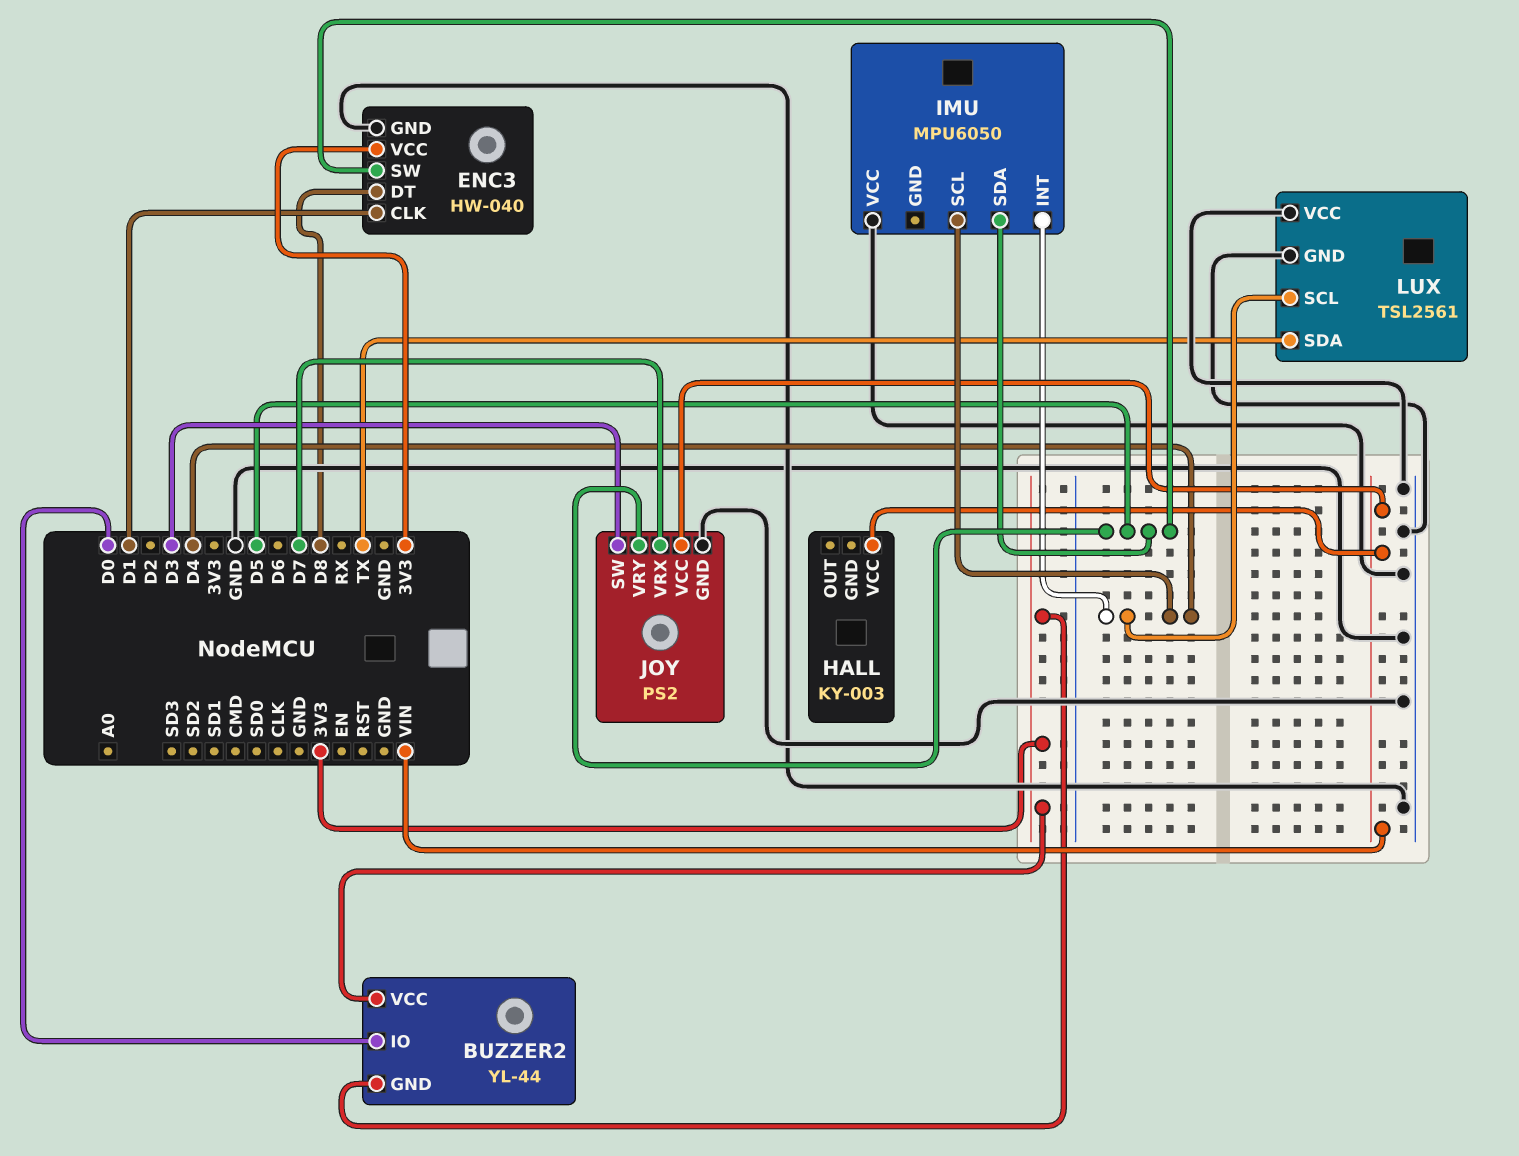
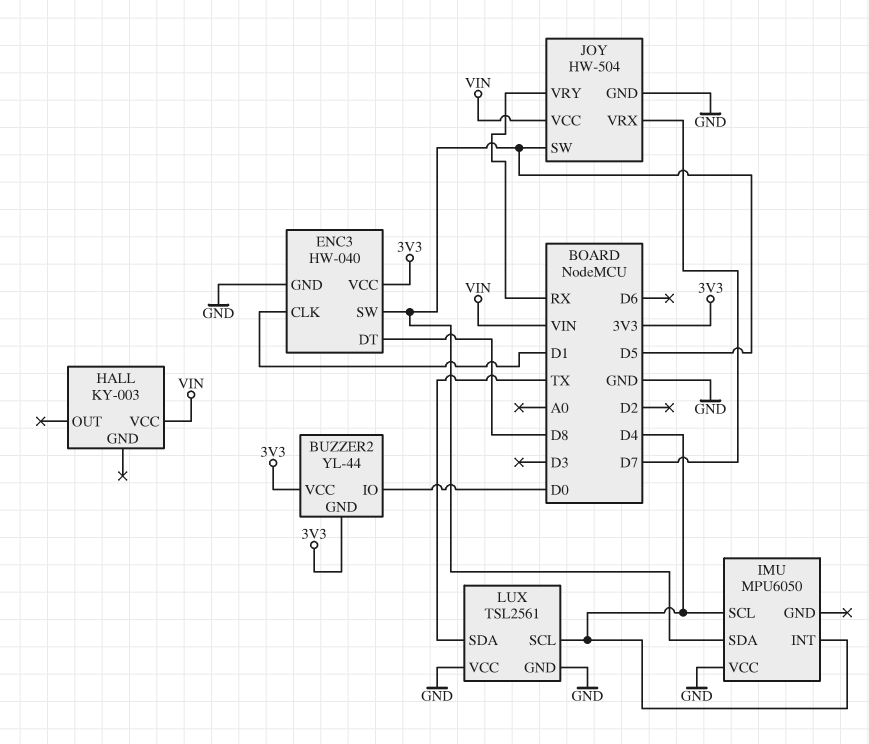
JOY: PS2 -> HW-504
JOY pin SW: D3 -> D5
JOY pin VRY: D5 -> RX

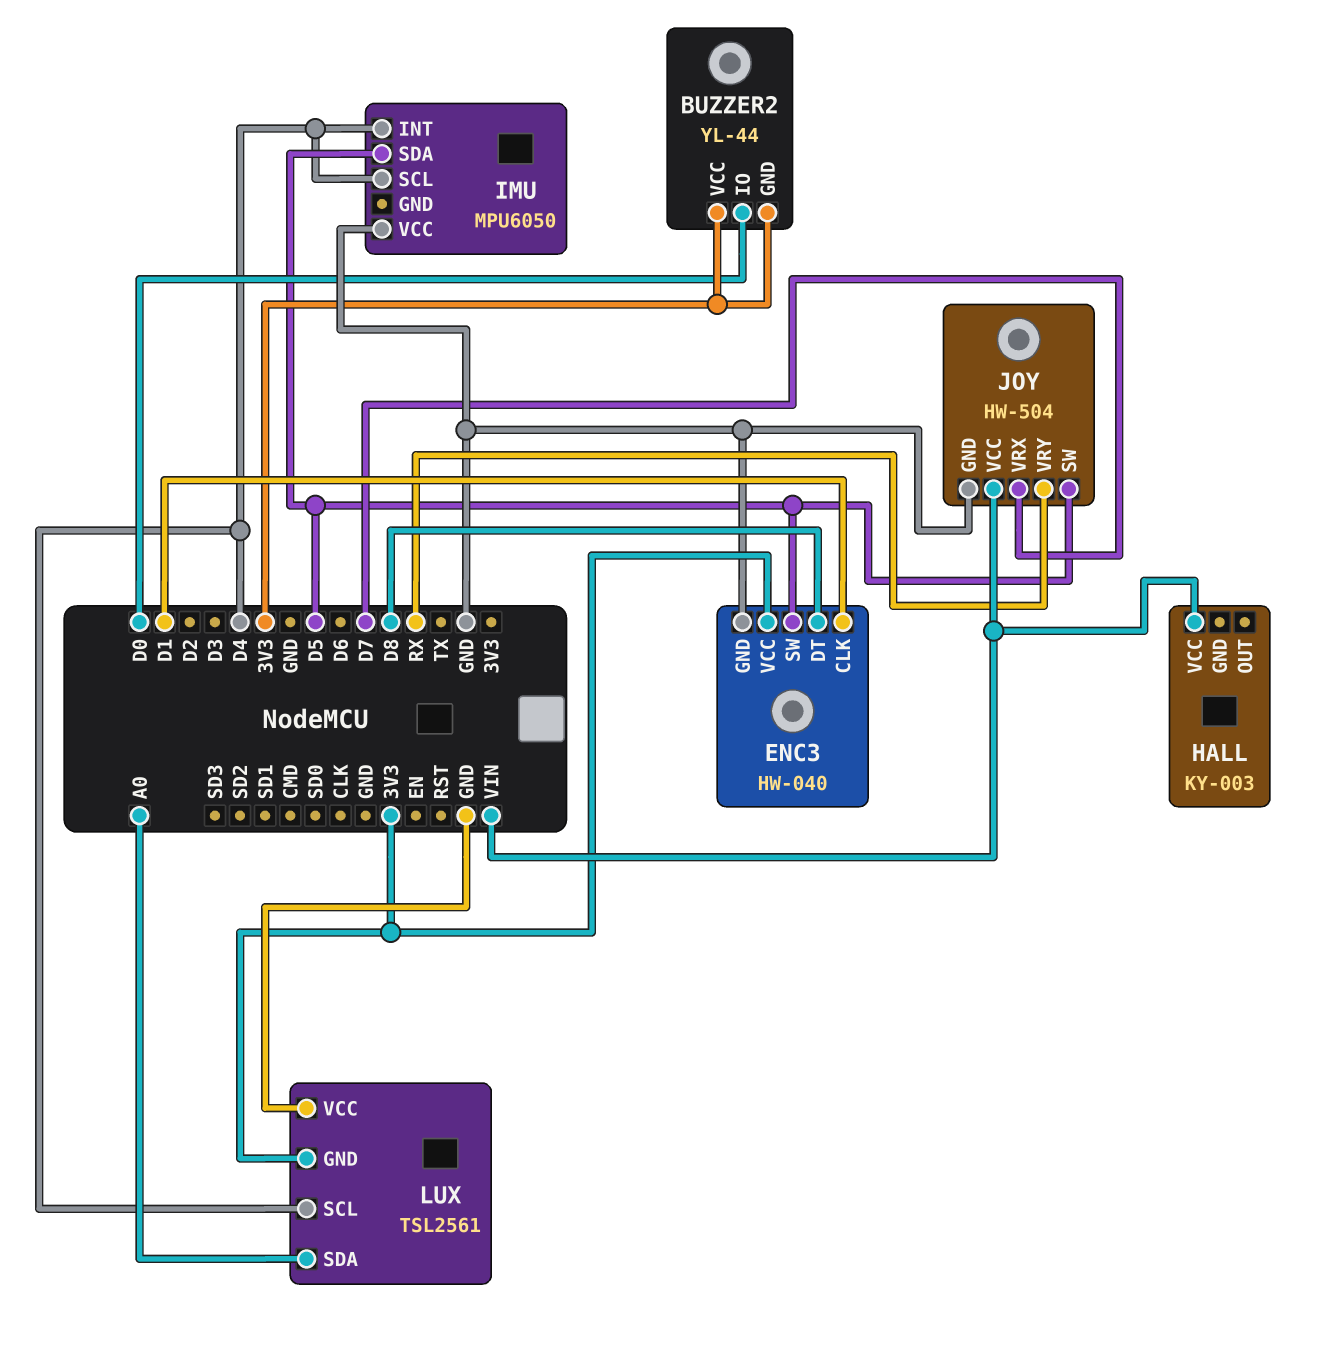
LUX pin GND: GND -> 3V3
LUX pin SDA: TX -> A0

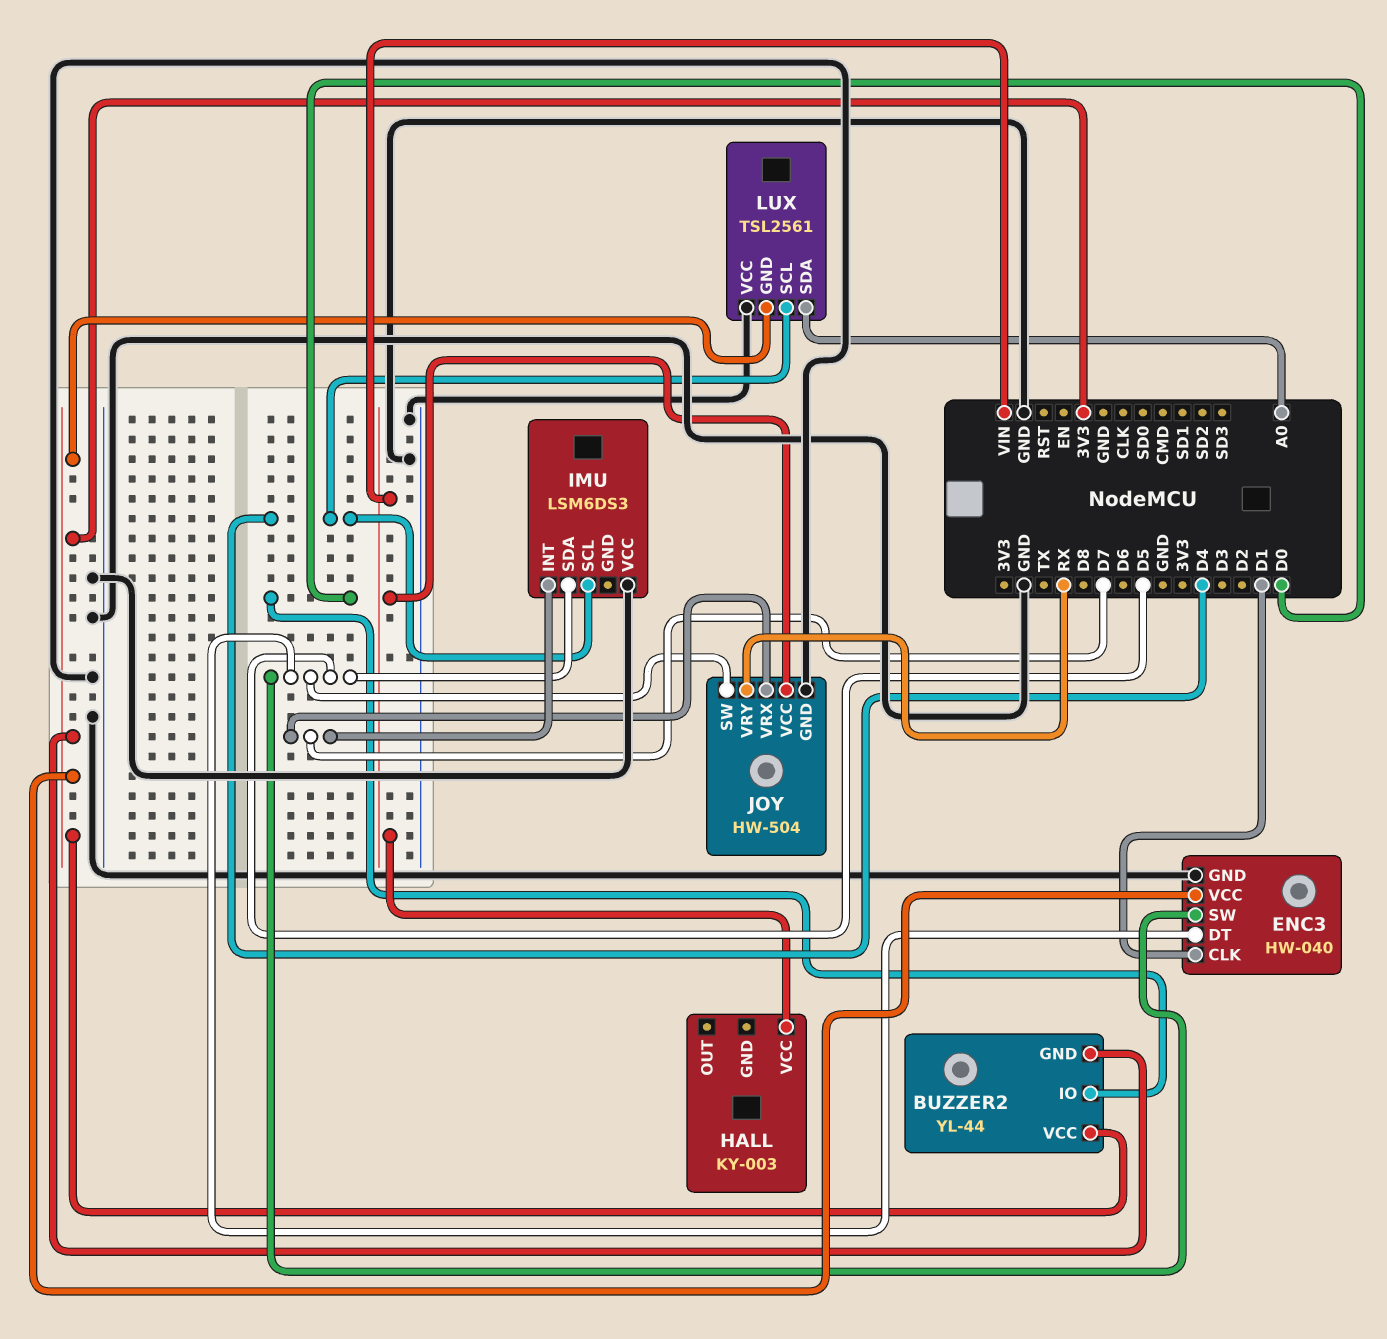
ENC3 pin DT: D8 -> D5
IMU: MPU6050 -> LSM6DS3
IMU pin INT: D4 -> D7

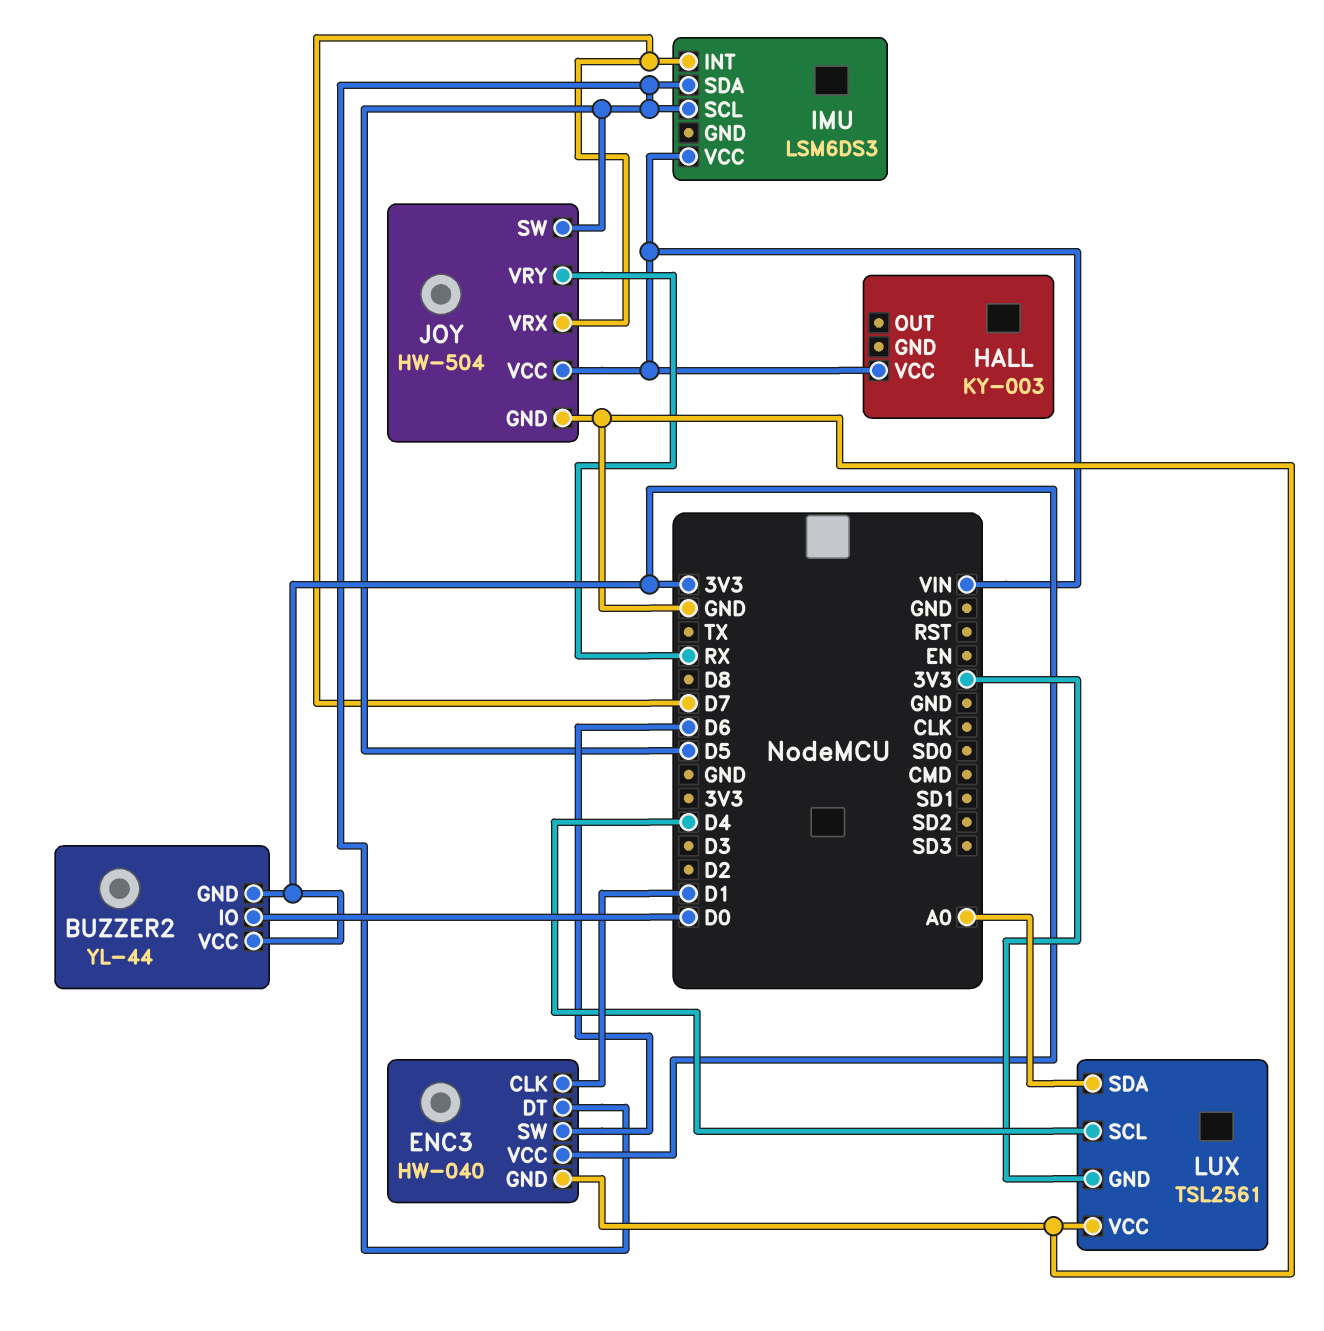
ENC3 pin SW: D5 -> D6
IMU pin SCL: D4 -> D5
IMU pin VCC: GND -> VIN

